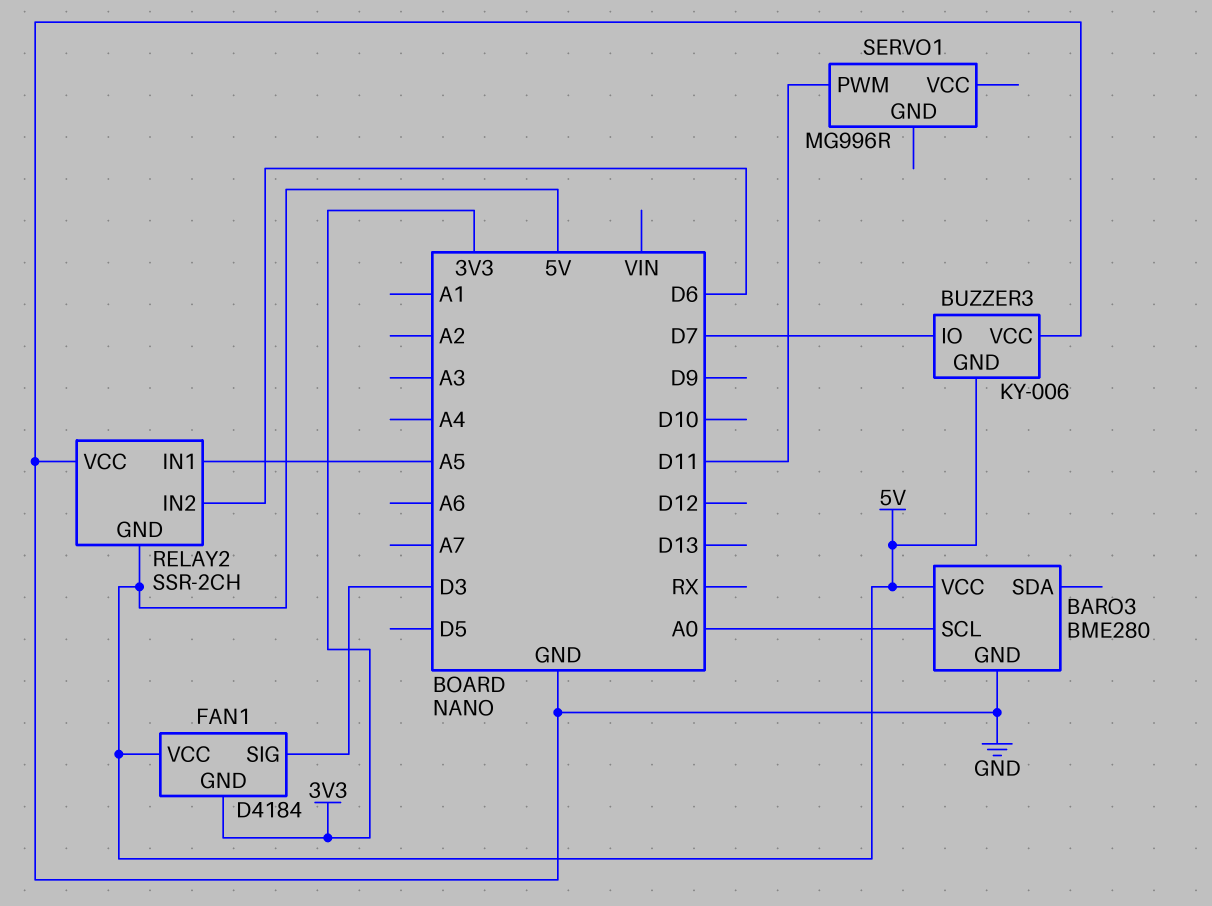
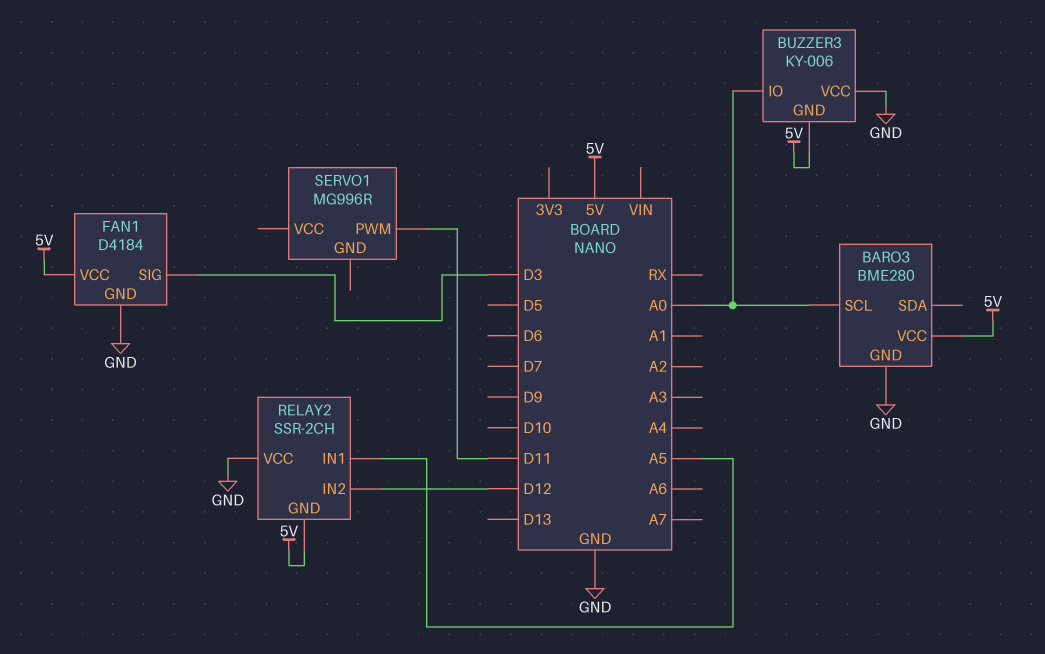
BUZZER3 pin IO: D7 -> A0
FAN1 pin GND: 3V3 -> GND
RELAY2 pin IN2: D6 -> D12

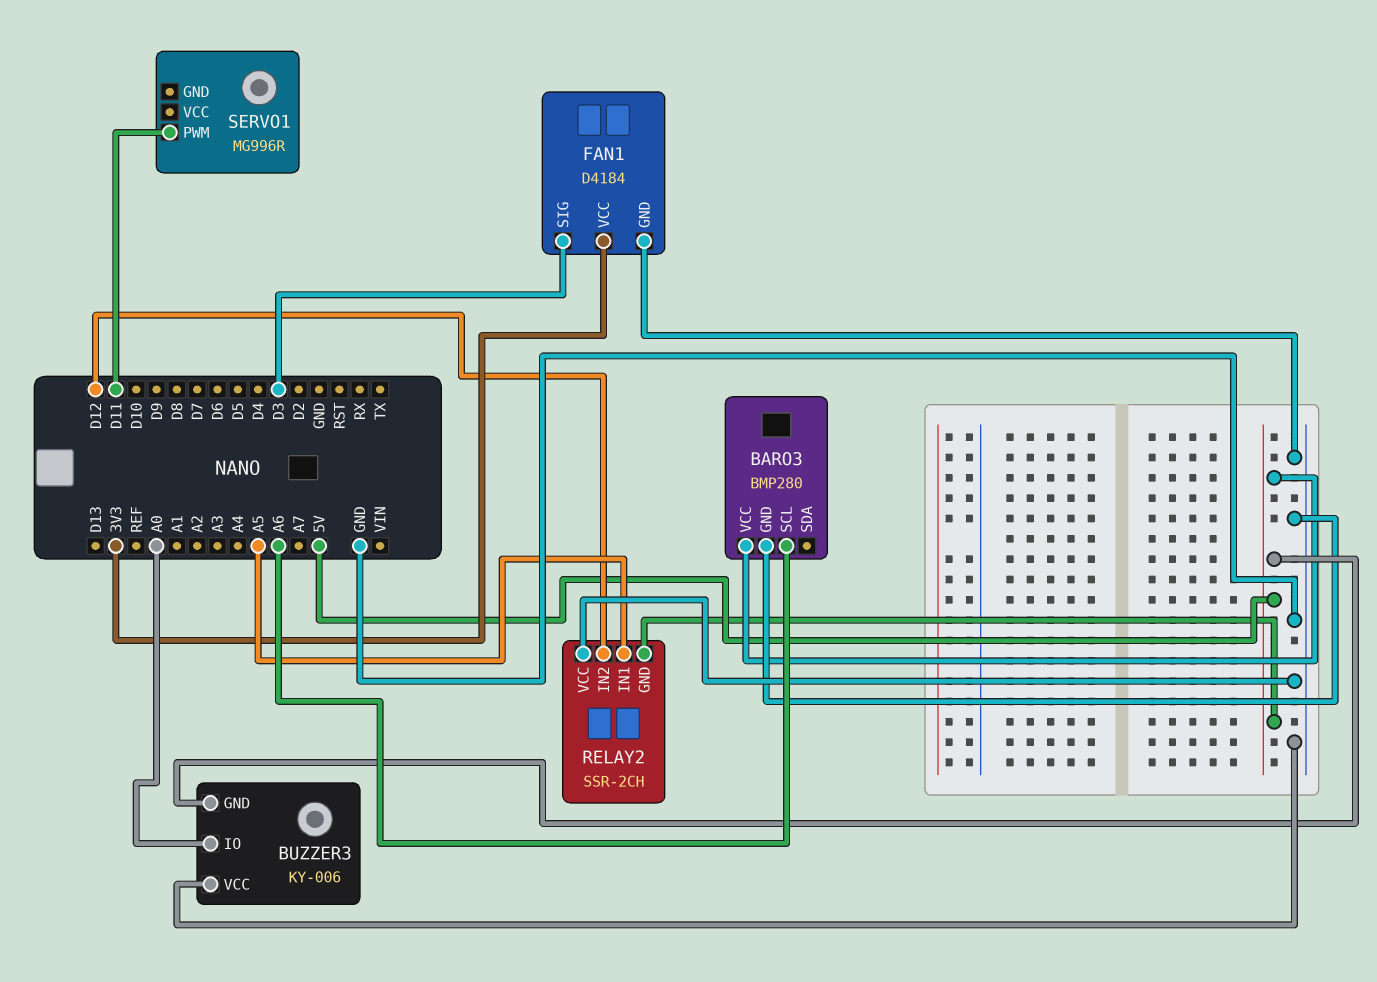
BARO3: BME280 -> BMP280
BARO3 pin SCL: A0 -> A6
FAN1 pin VCC: 5V -> 3V3

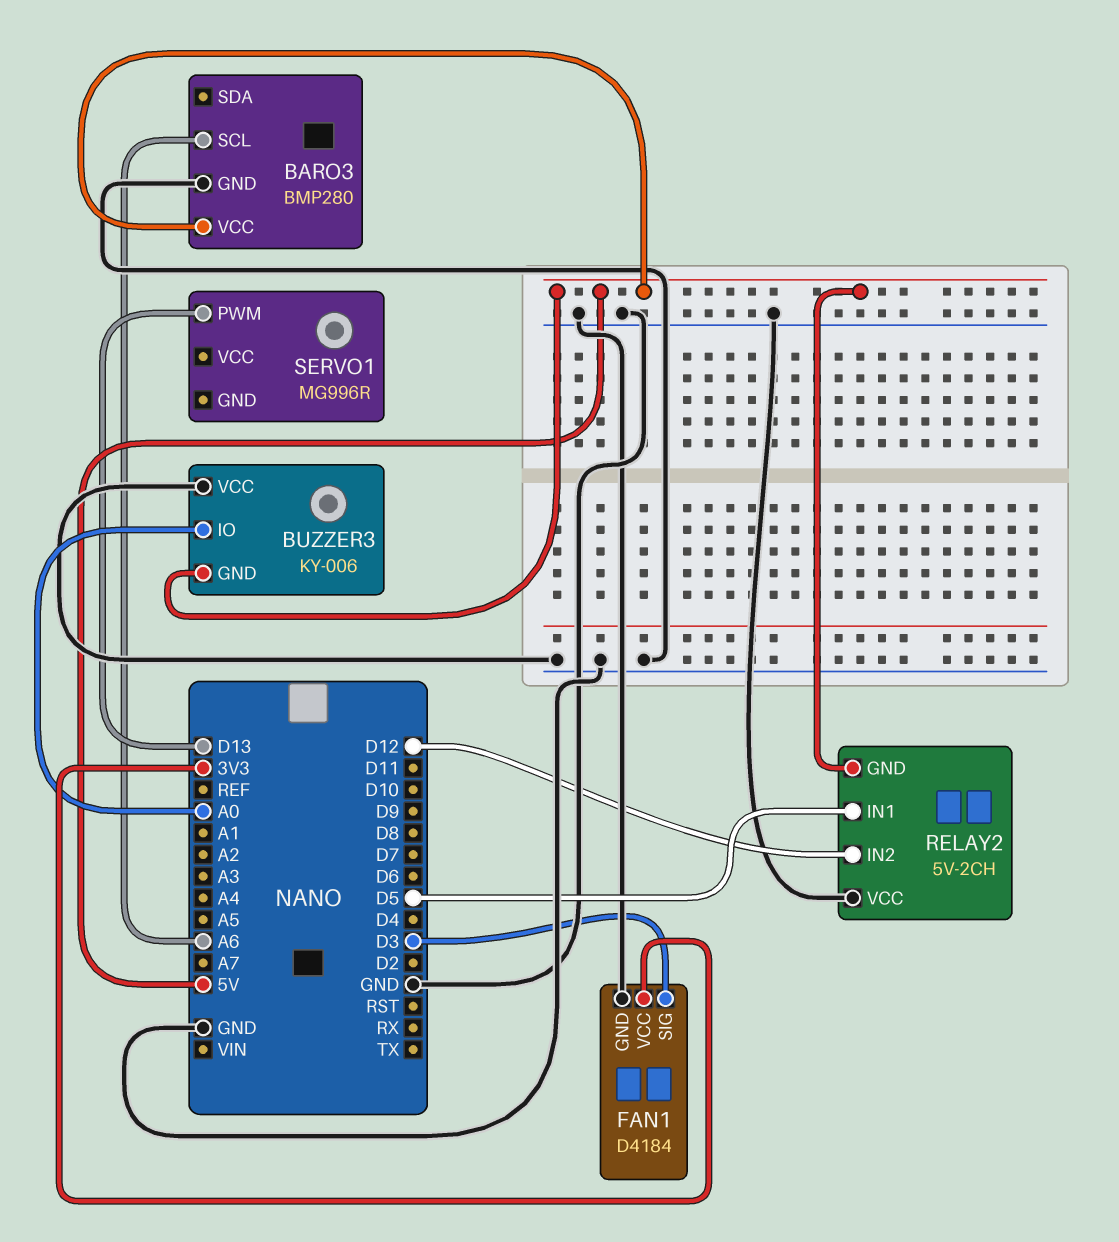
RELAY2: SSR-2CH -> 5V-2CH
RELAY2 pin IN1: A5 -> D5
SERVO1 pin PWM: D11 -> D13

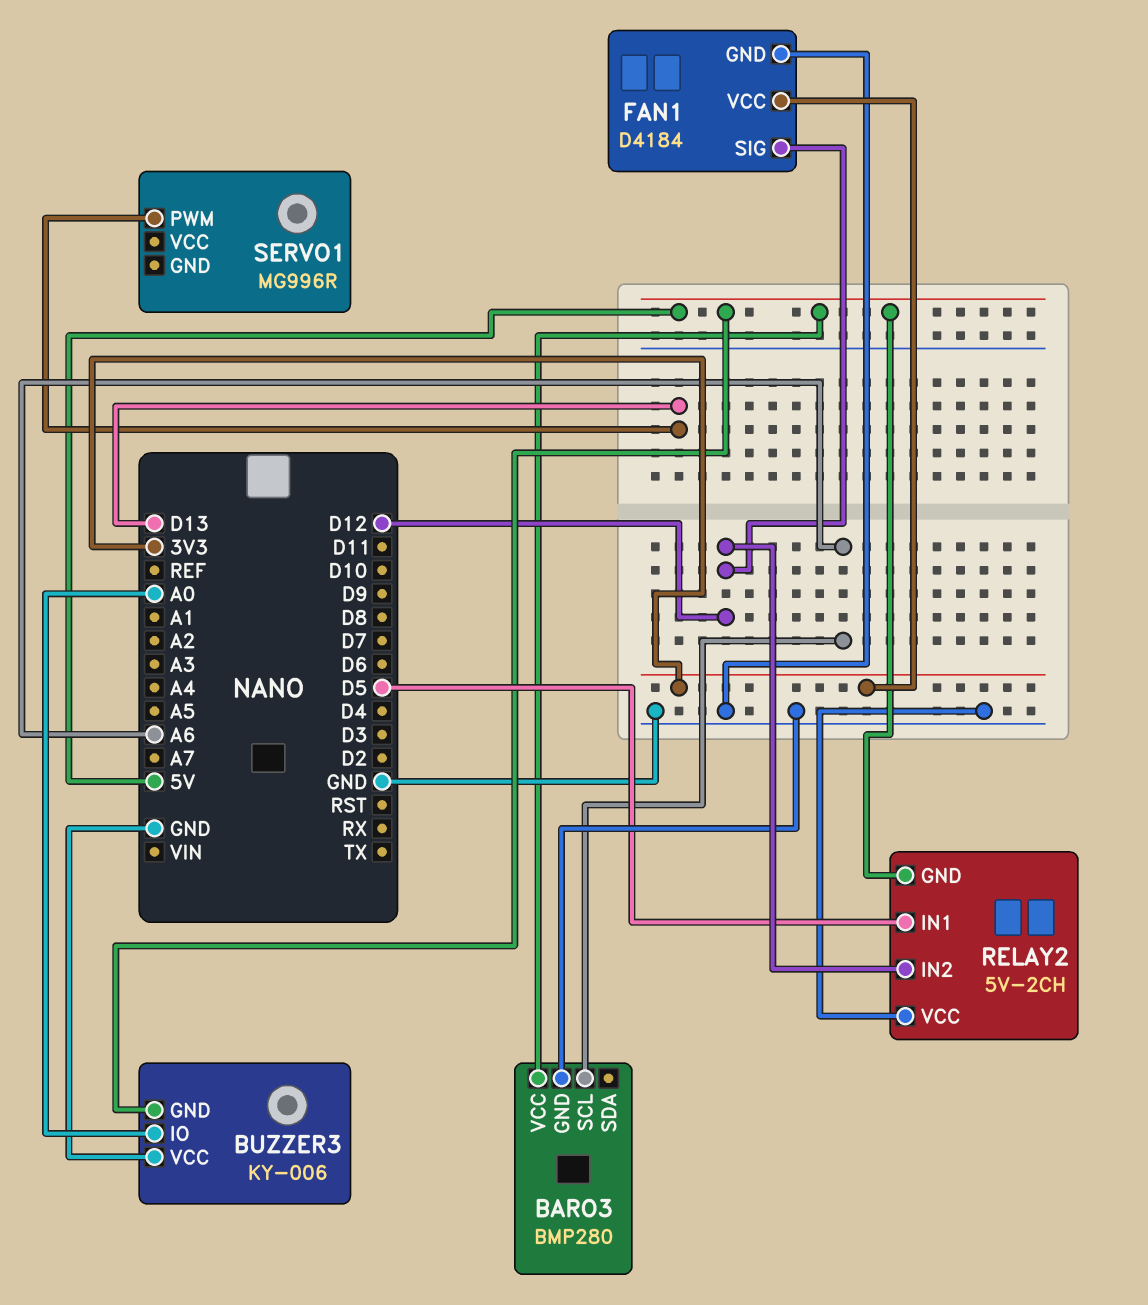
FAN1 pin SIG: D3 -> D12

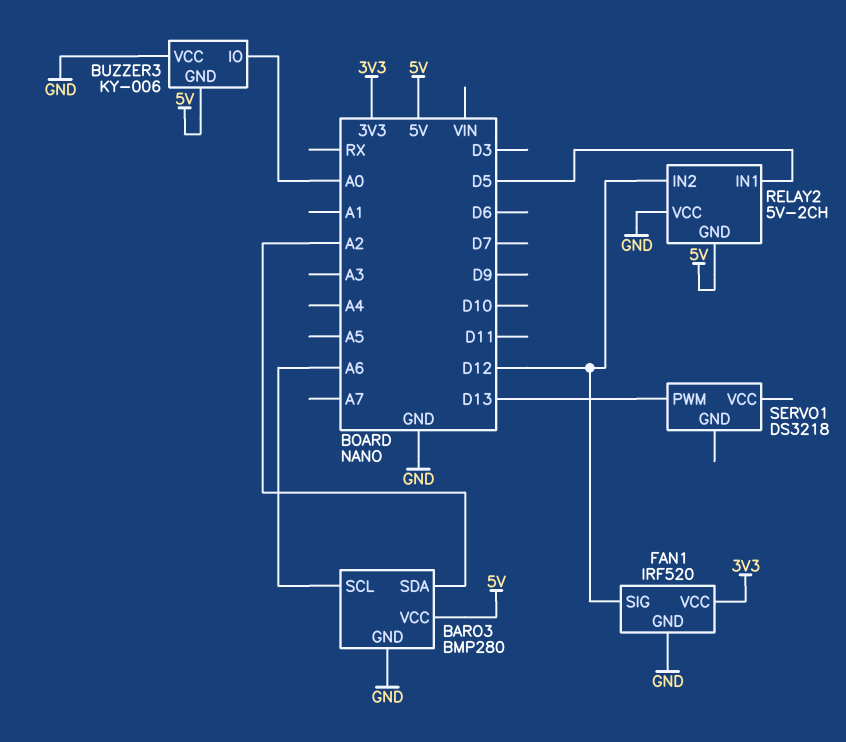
BARO3 pin SDA: none -> A2
FAN1: D4184 -> IRF520
SERVO1: MG996R -> DS3218

